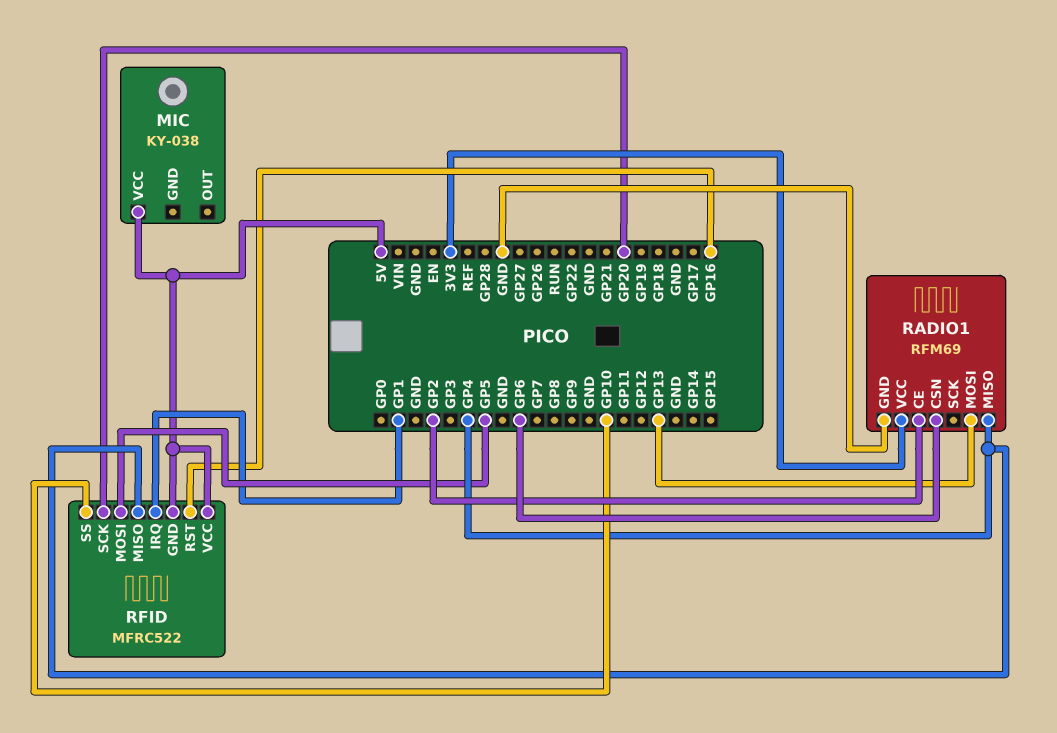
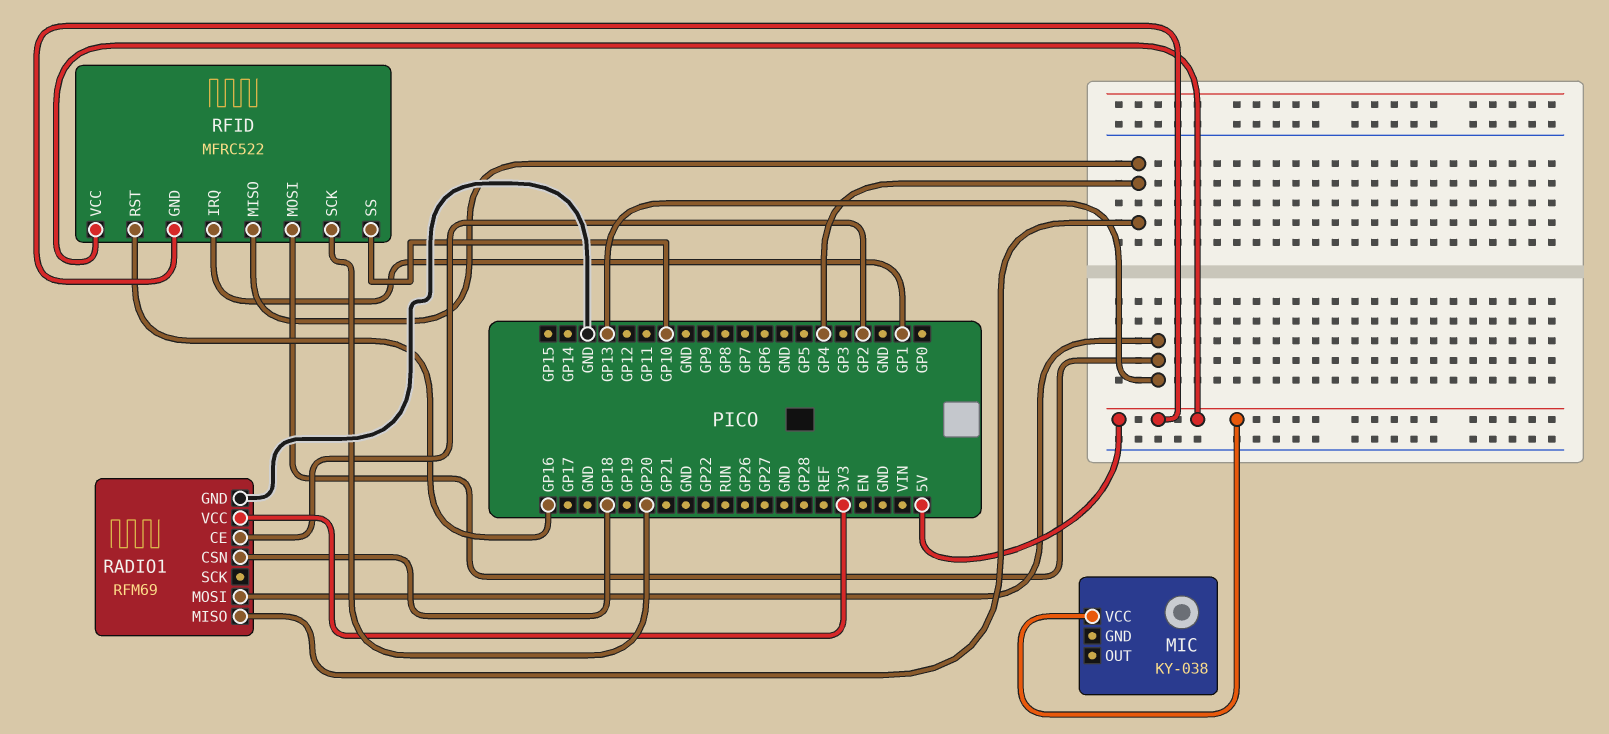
RADIO1 pin CSN: GP6 -> GP18
RFID pin MOSI: GP5 -> GP13

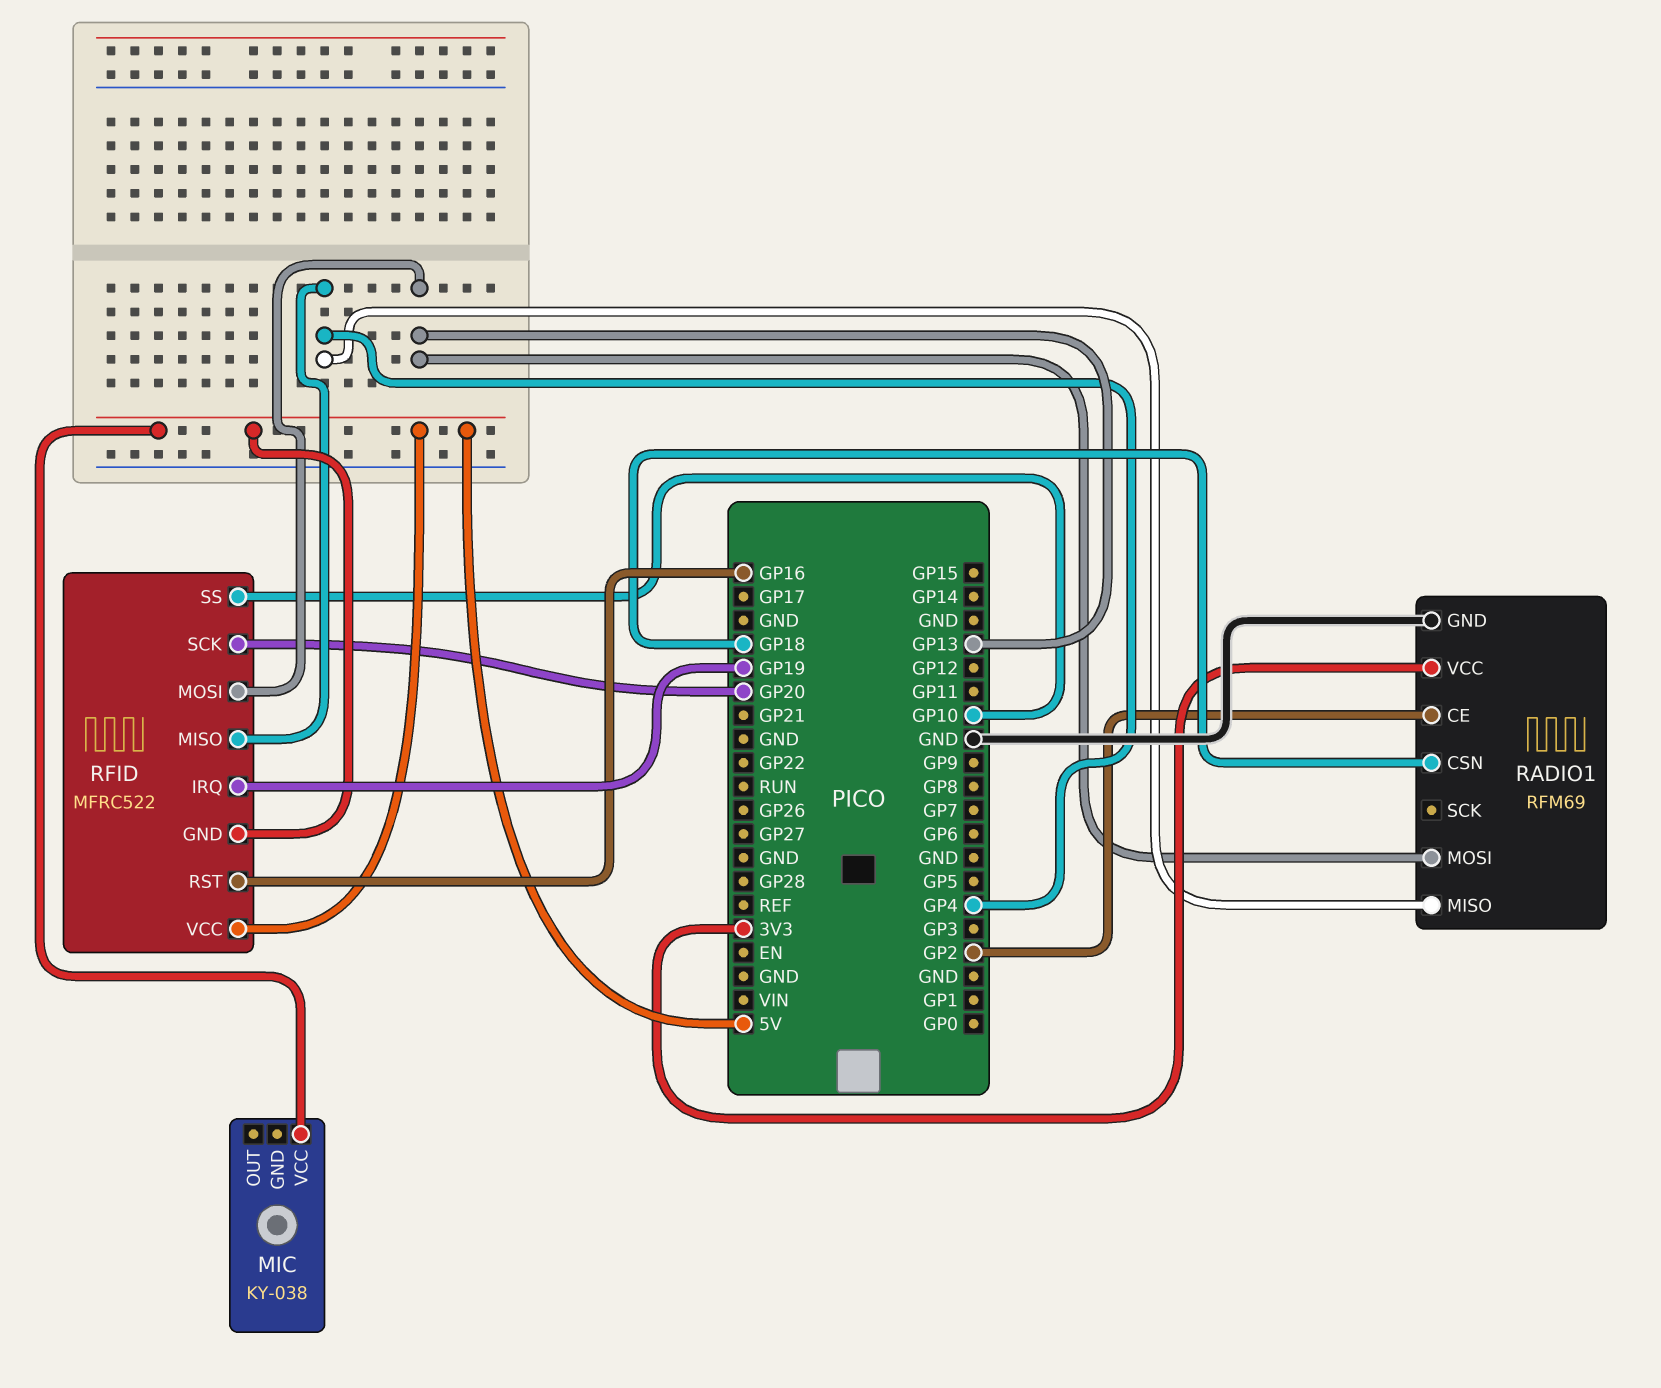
RFID pin IRQ: GP1 -> GP19

